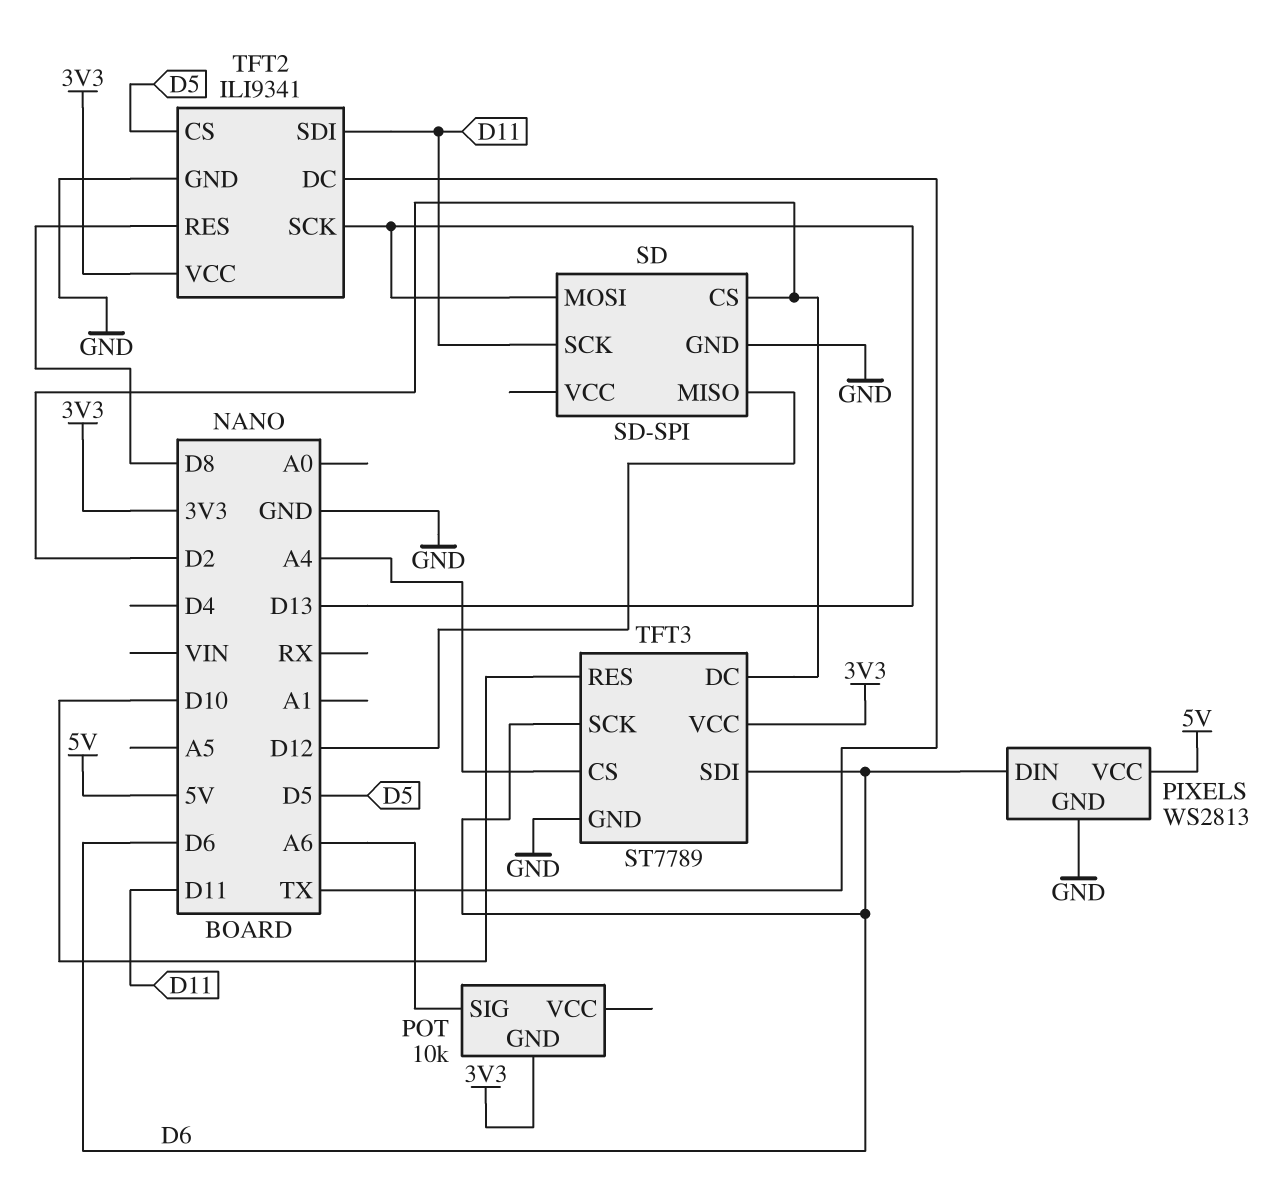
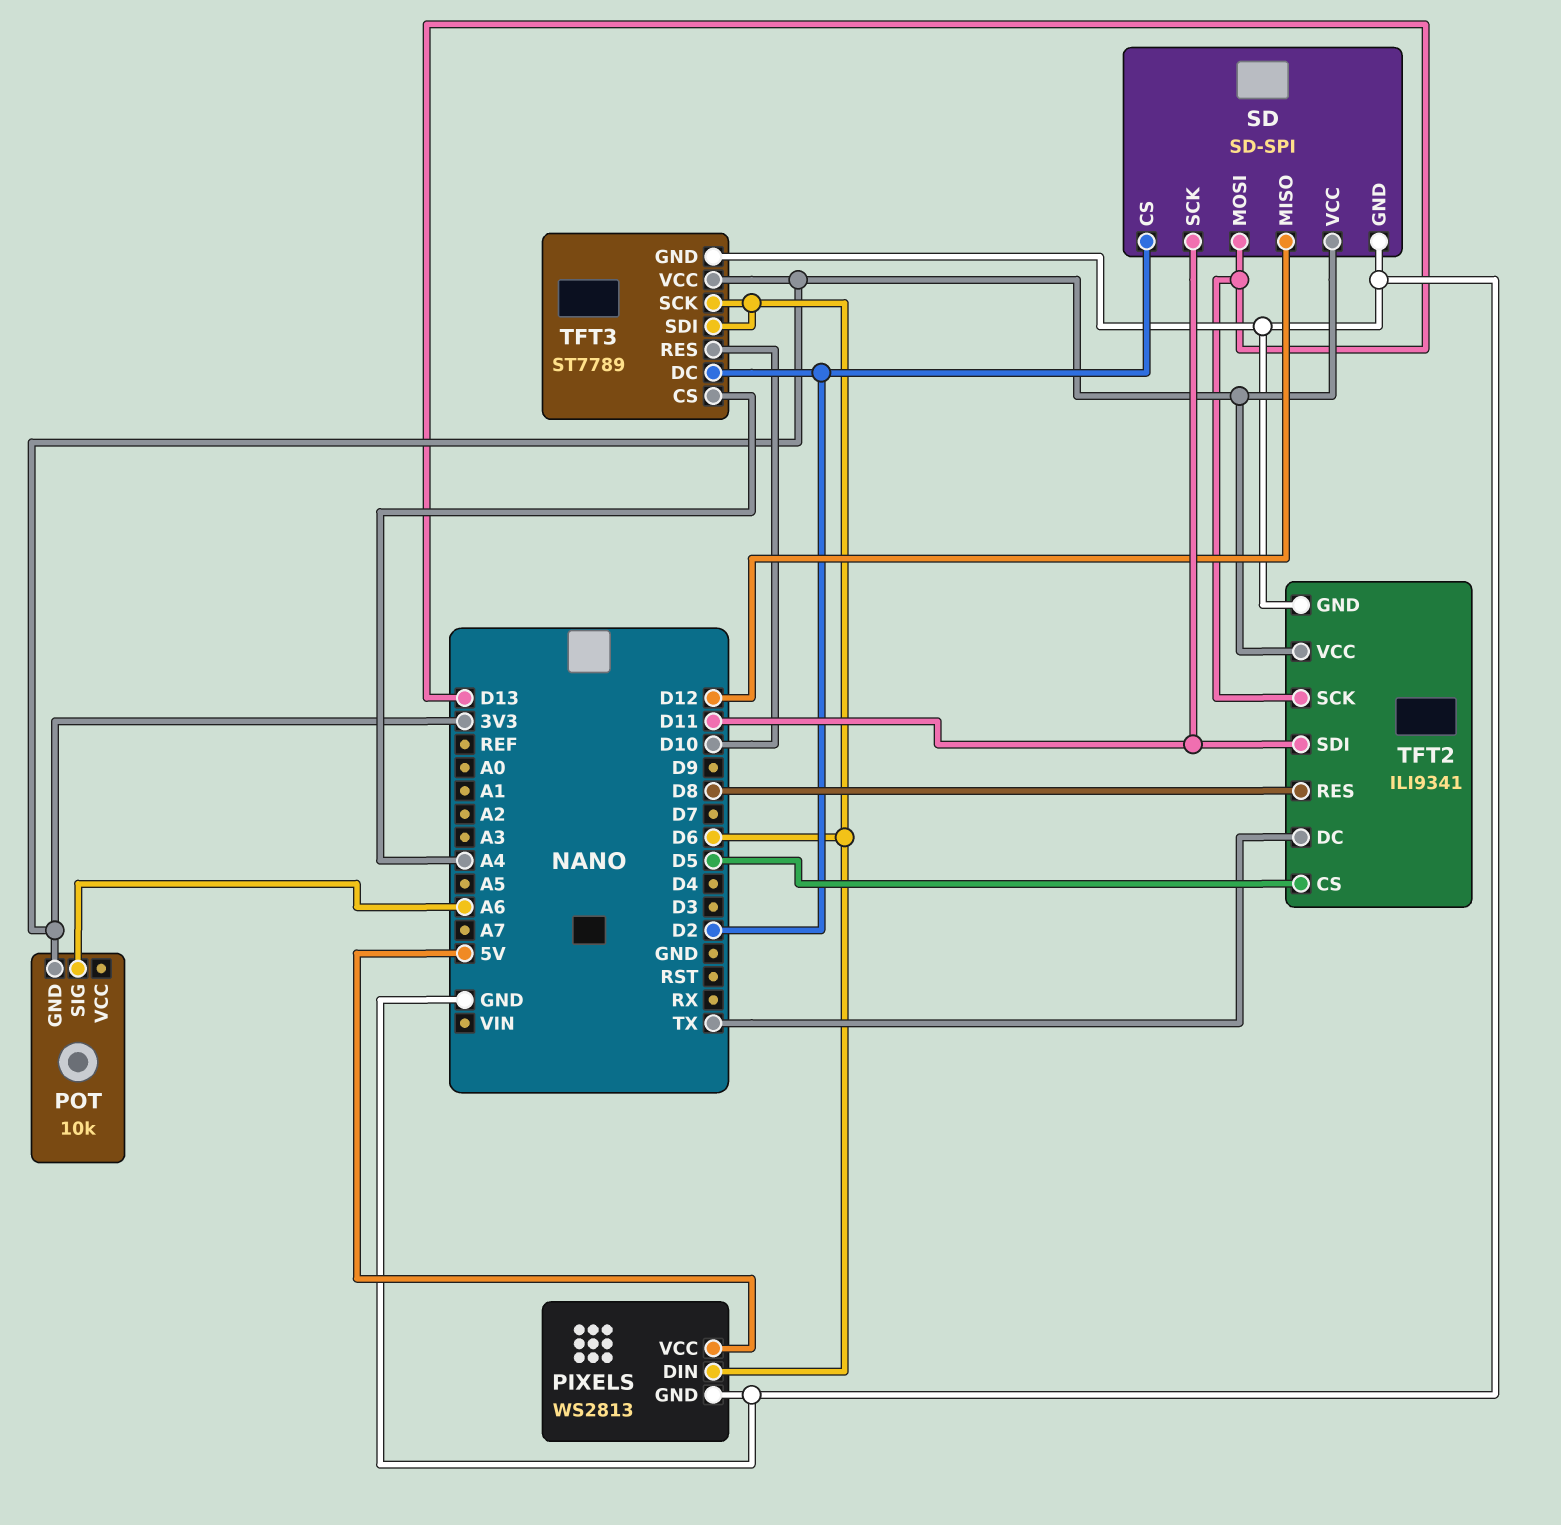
SD pin VCC: none -> 3V3

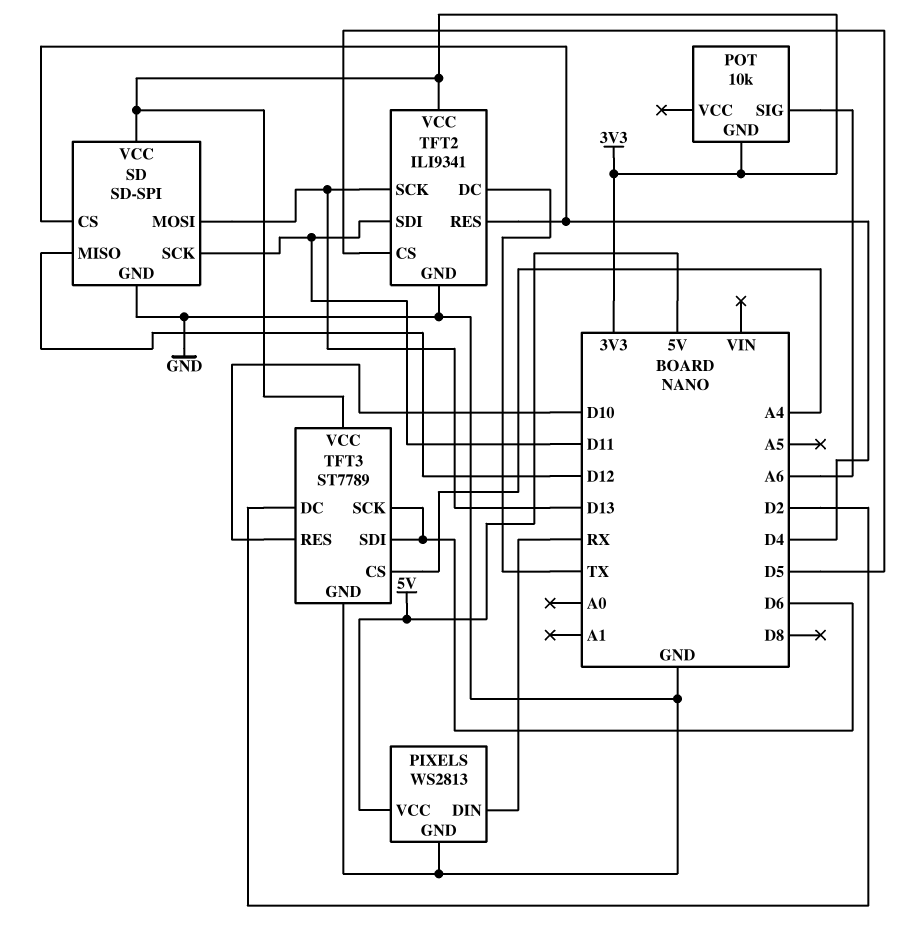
PIXELS pin DIN: D6 -> RX
SD pin CS: D2 -> D4
TFT2 pin RES: D8 -> D4

